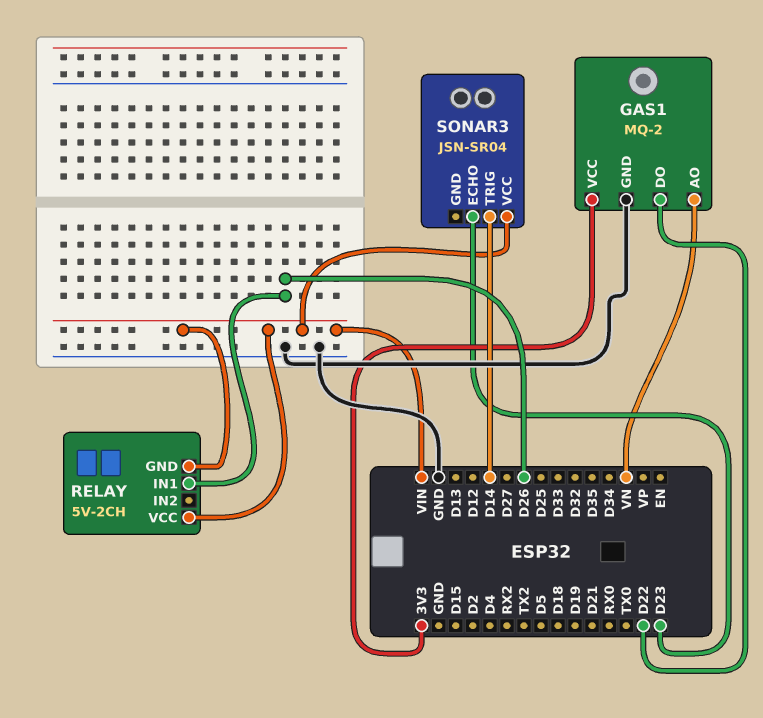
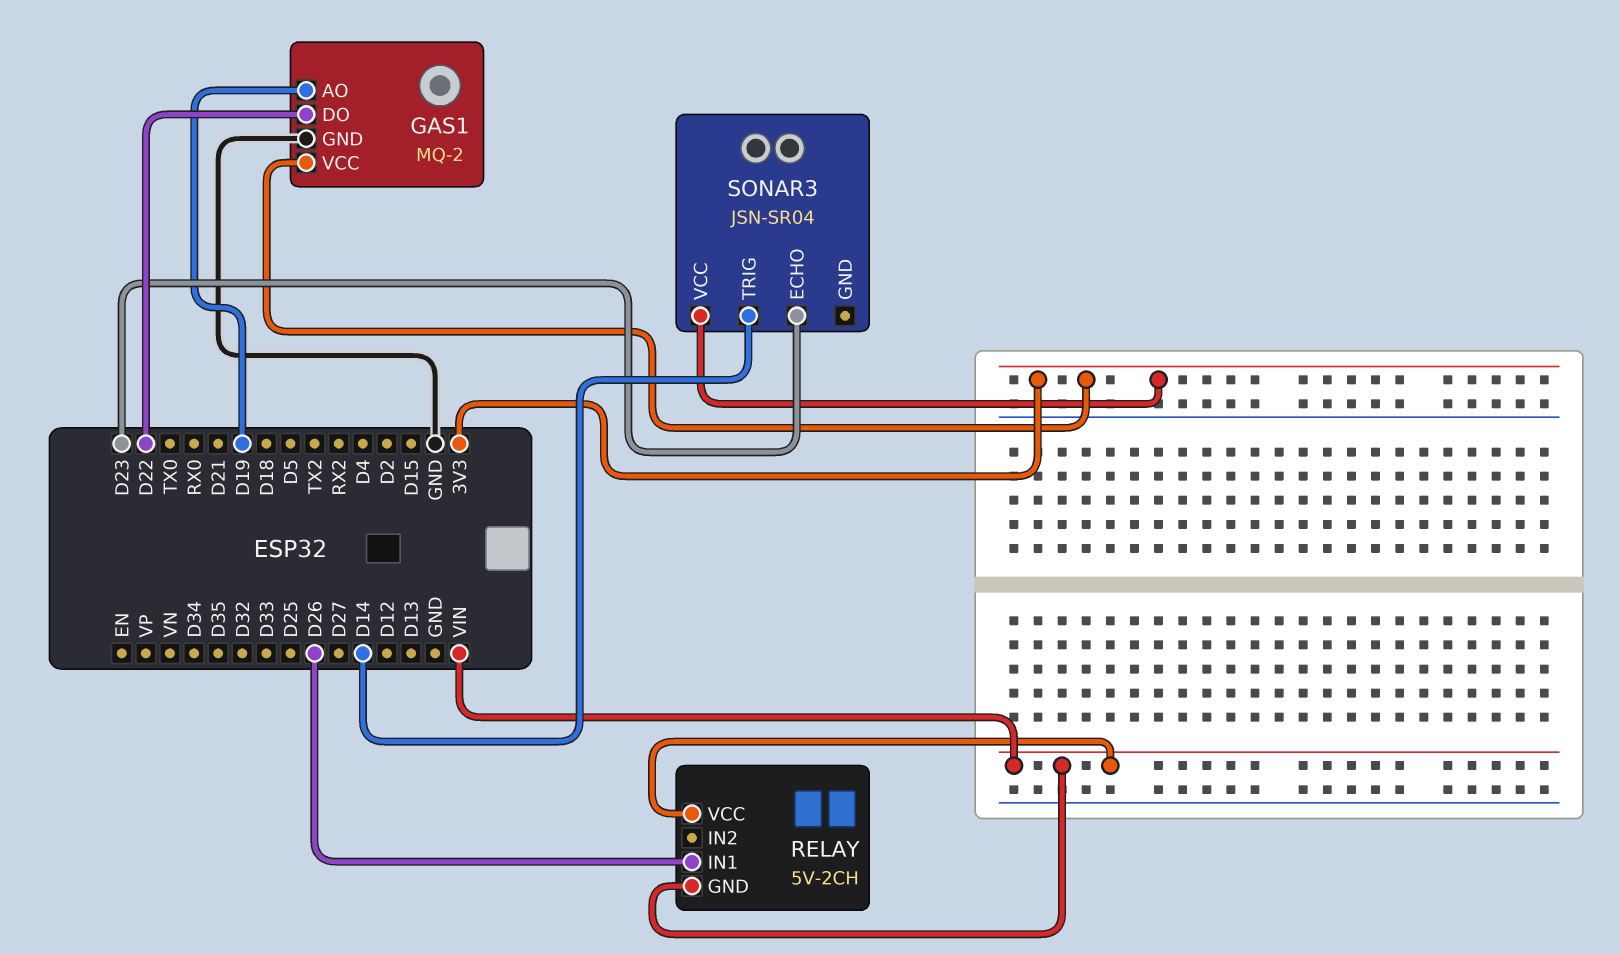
GAS1 pin AO: VN -> D19
SONAR3 pin VCC: VIN -> 3V3

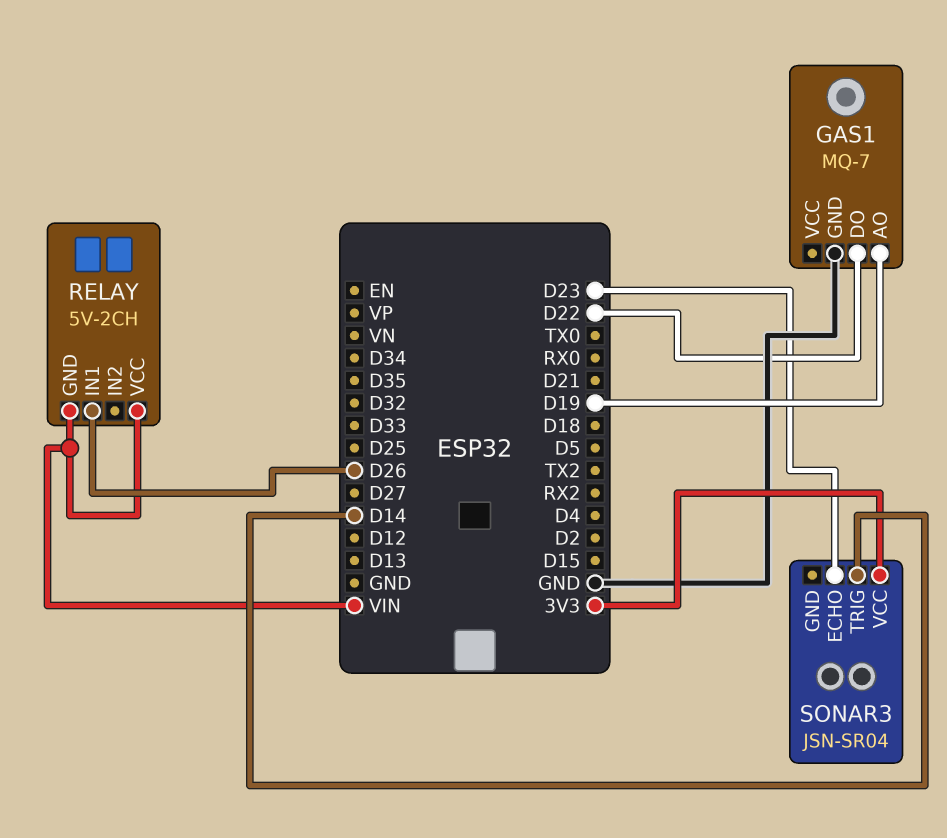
GAS1: MQ-2 -> MQ-7
GAS1 pin VCC: 3V3 -> none

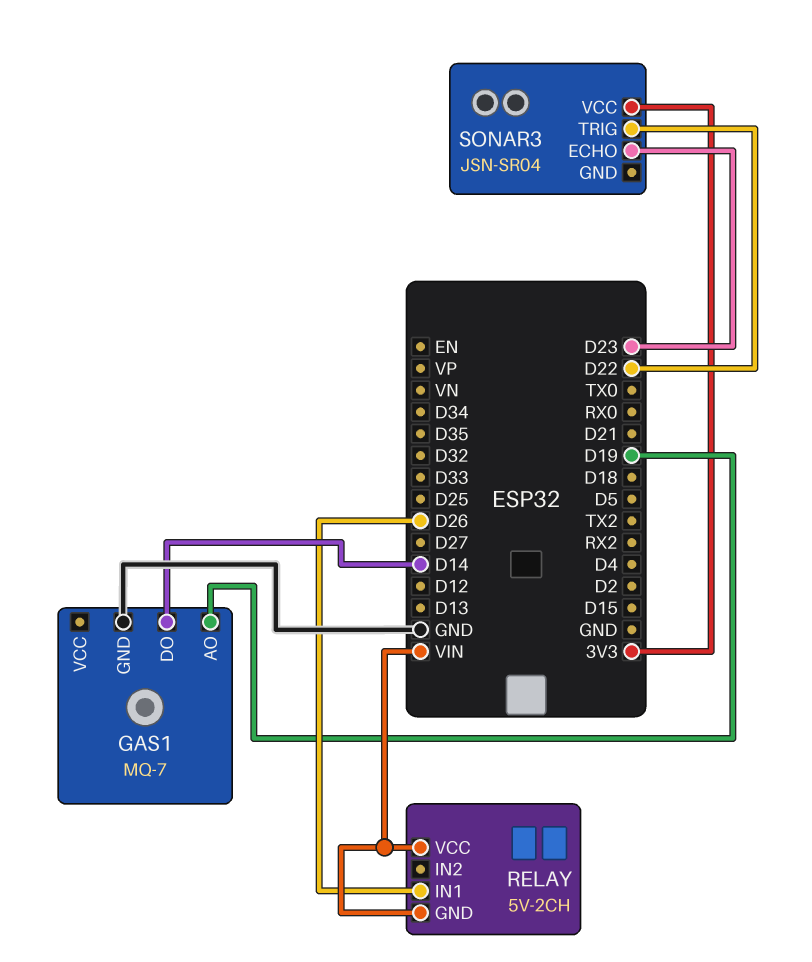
GAS1 pin DO: D22 -> D14
SONAR3 pin TRIG: D14 -> D22

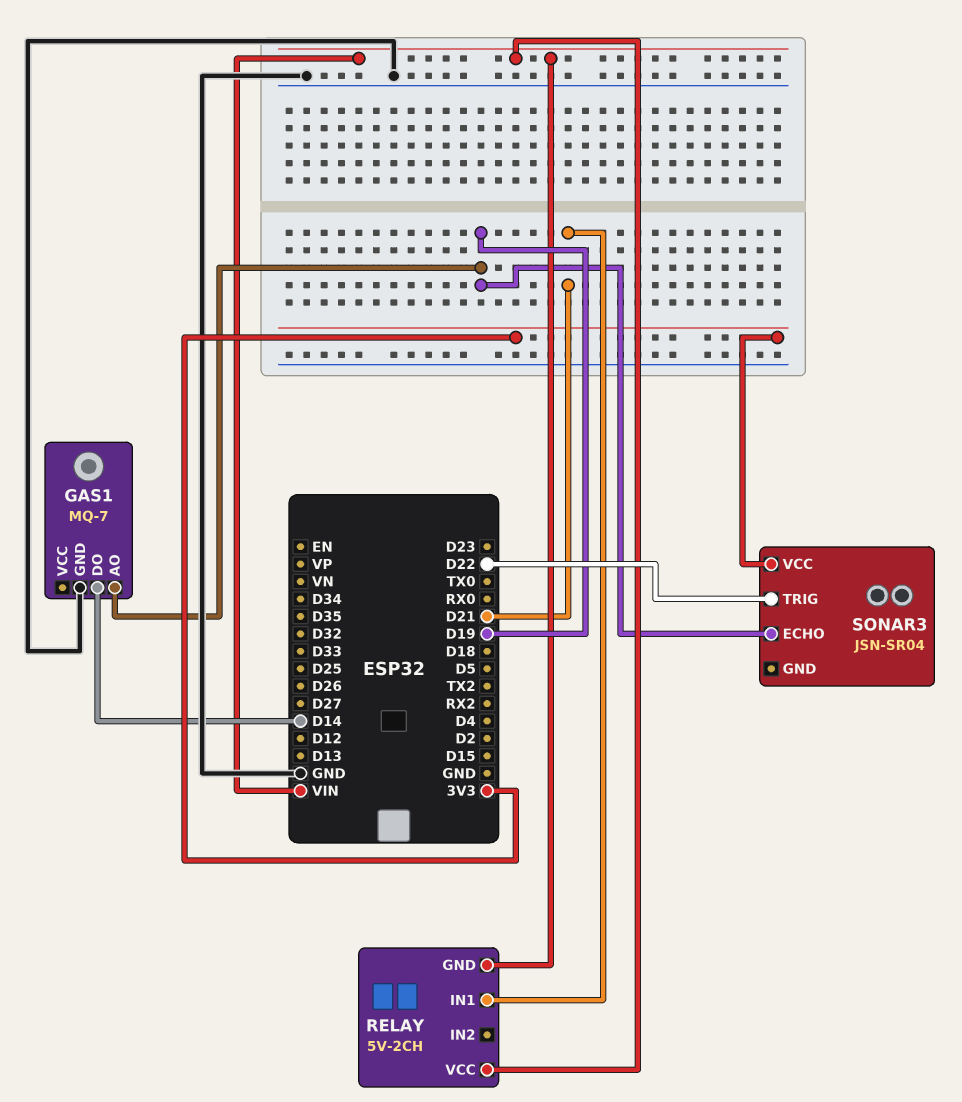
RELAY pin IN1: D26 -> D21
SONAR3 pin ECHO: D23 -> D19

